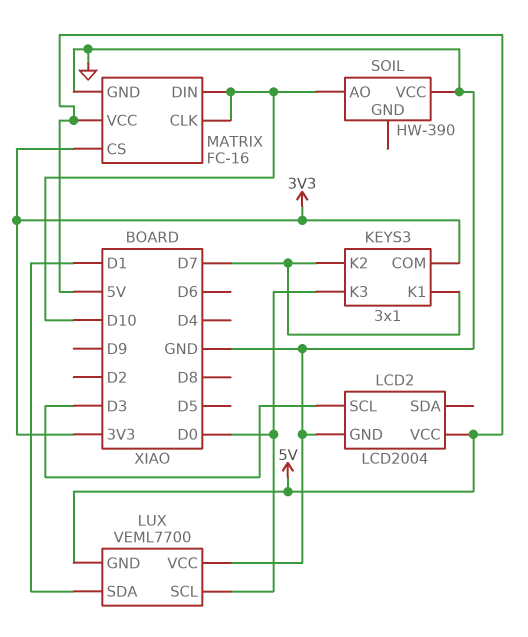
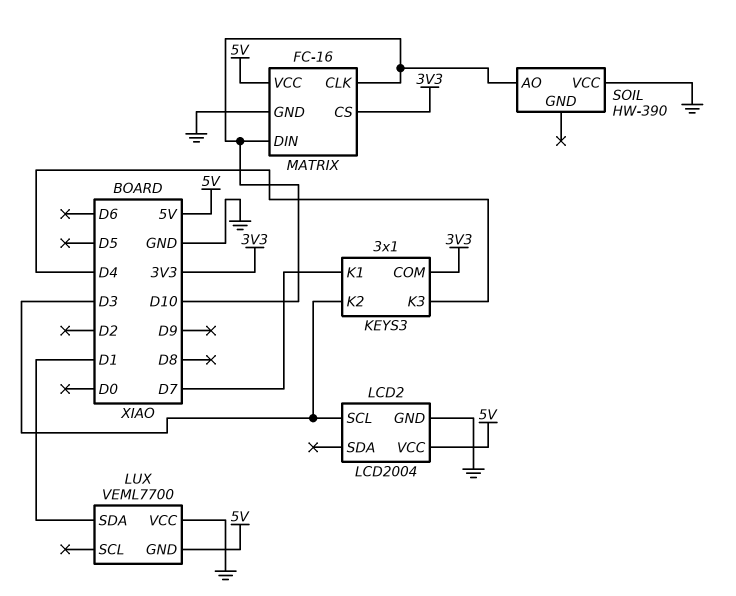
KEYS3 pin K2: D7 -> D3
KEYS3 pin K3: D0 -> D4
LUX pin SCL: D0 -> none

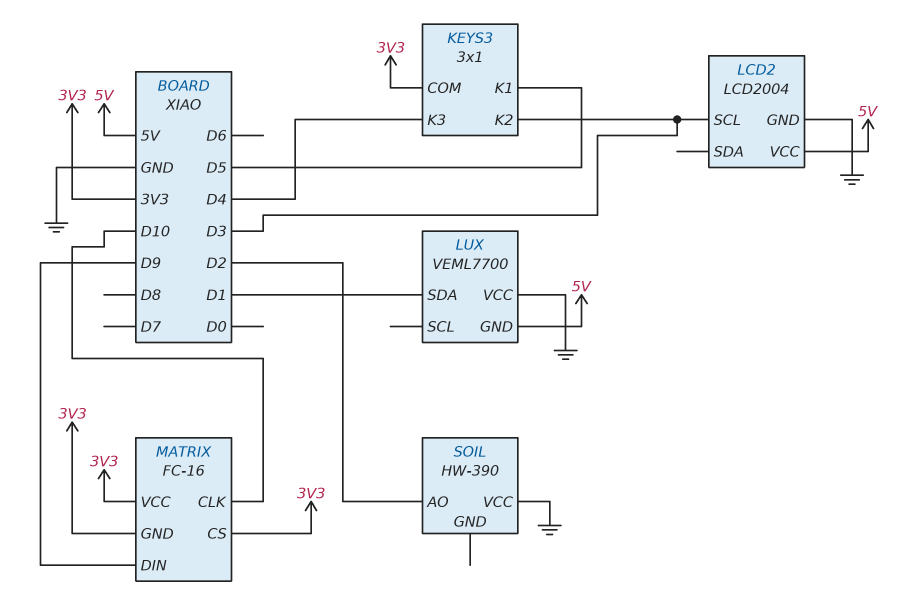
KEYS3 pin K1: D7 -> D5
MATRIX pin DIN: D10 -> D9
MATRIX pin GND: GND -> 3V3
MATRIX pin VCC: 5V -> 3V3
SOIL pin AO: D10 -> D2

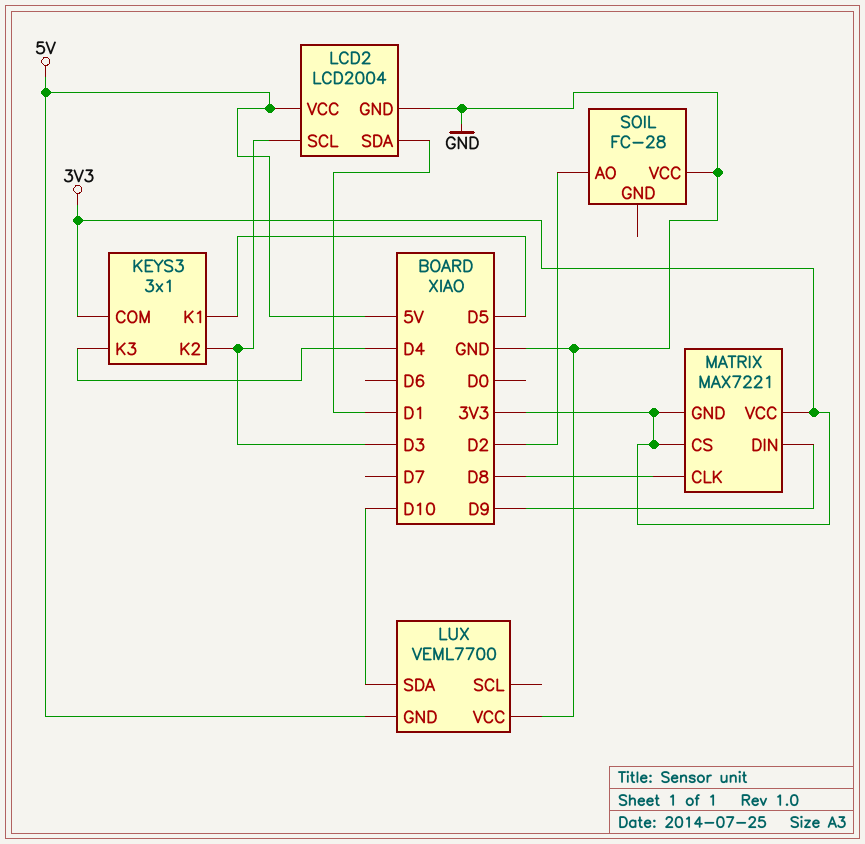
LCD2 pin SDA: none -> D1
LUX pin SDA: D1 -> D10
MATRIX: FC-16 -> MAX7221
MATRIX pin CLK: D10 -> D8
SOIL: HW-390 -> FC-28

